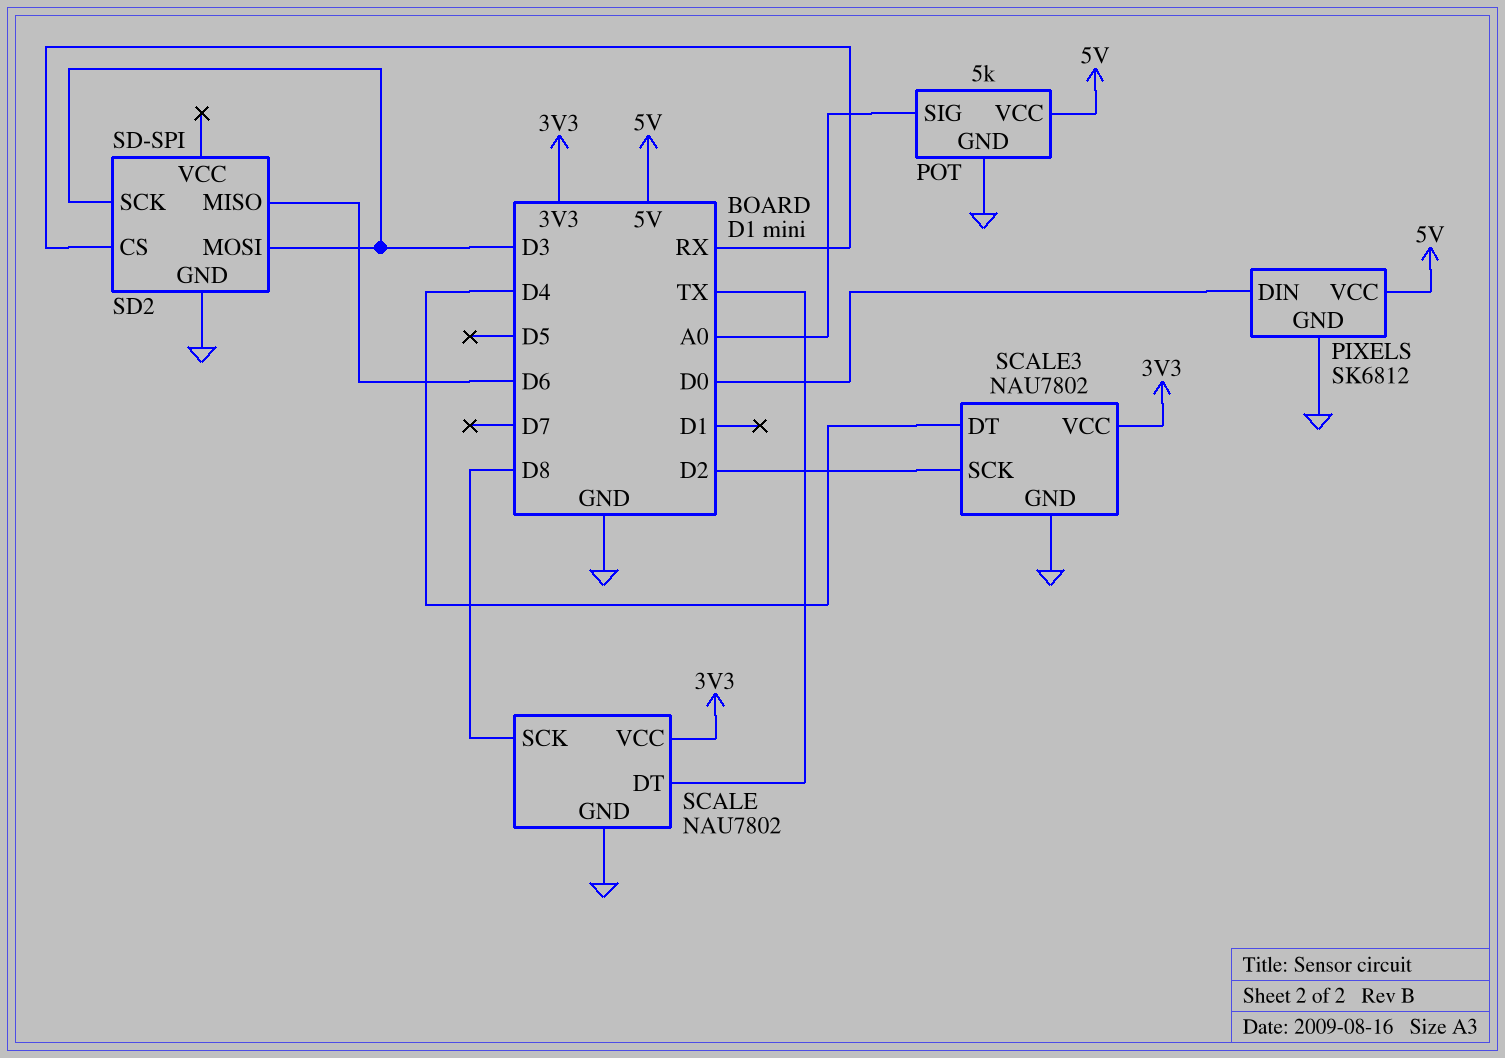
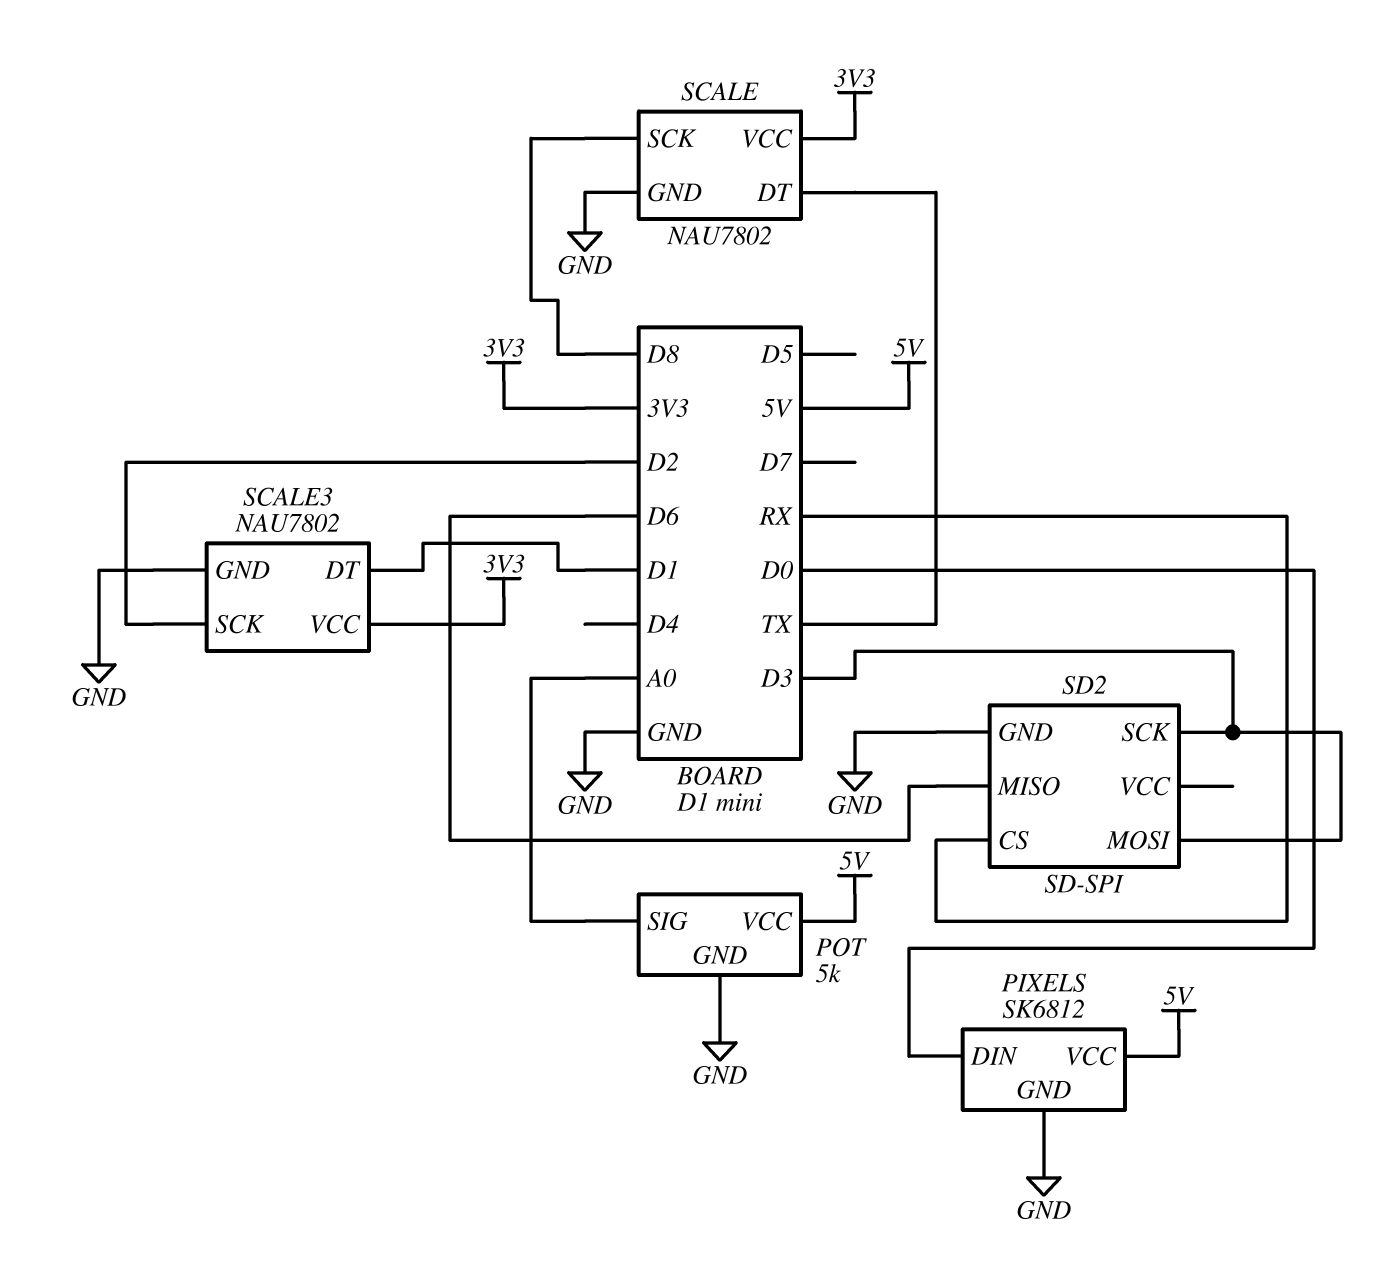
SCALE3 pin DT: D4 -> D1

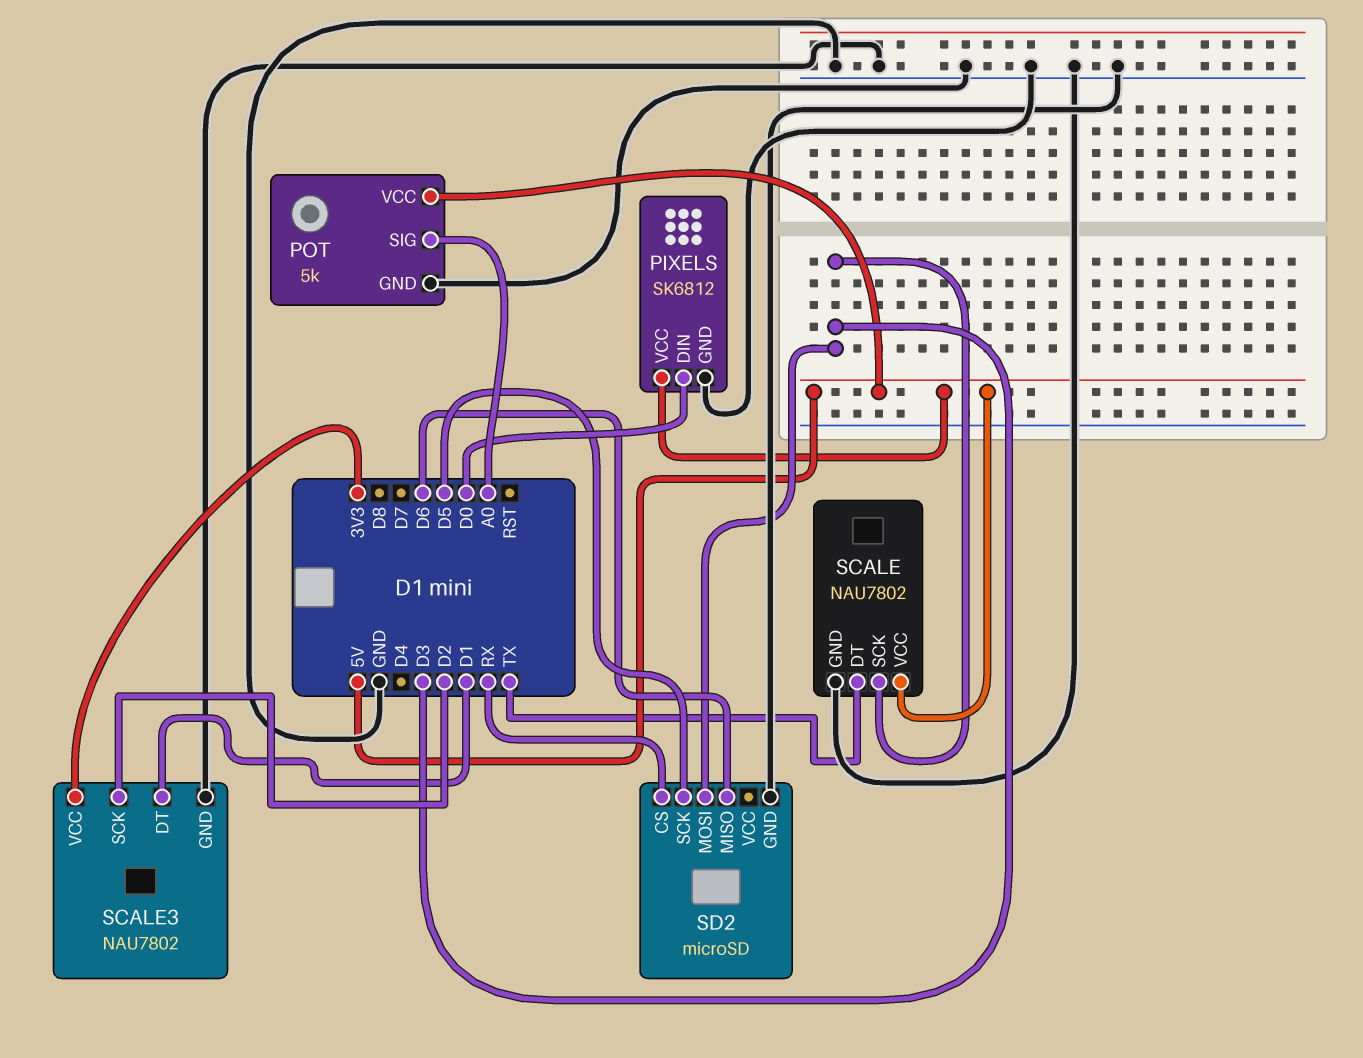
SCALE pin SCK: D8 -> D3
SCALE pin VCC: 3V3 -> 5V
SD2: SD-SPI -> microSD
SD2 pin SCK: D3 -> D5

